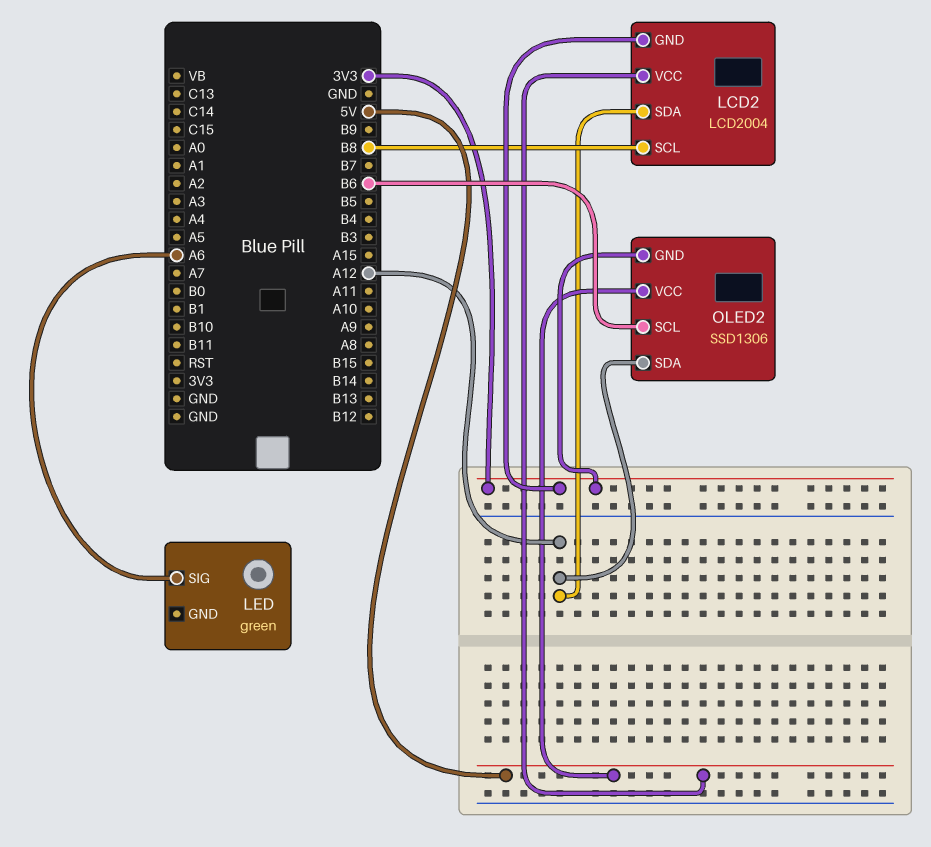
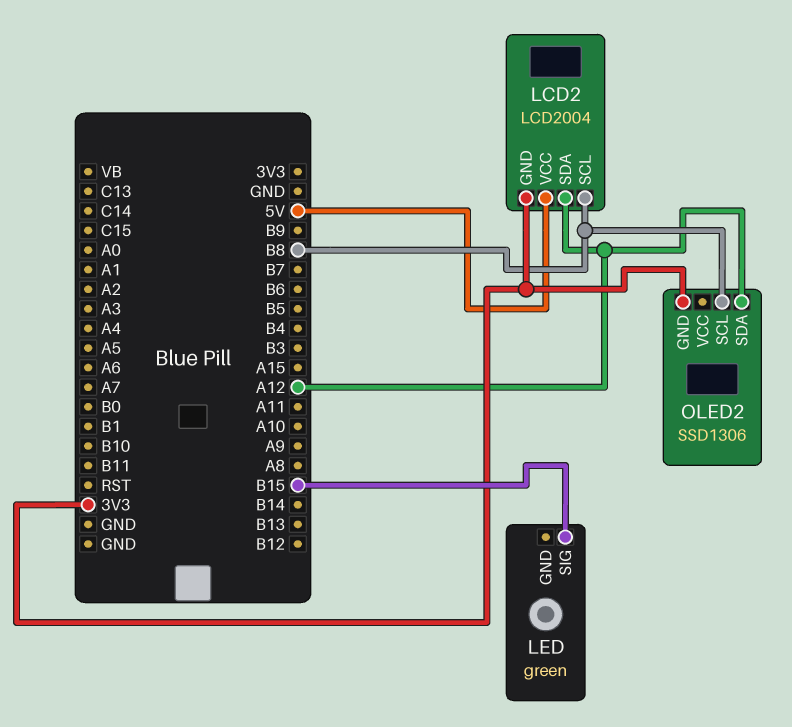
LED pin SIG: A6 -> B15
OLED2 pin SCL: B6 -> B8
OLED2 pin VCC: 5V -> none

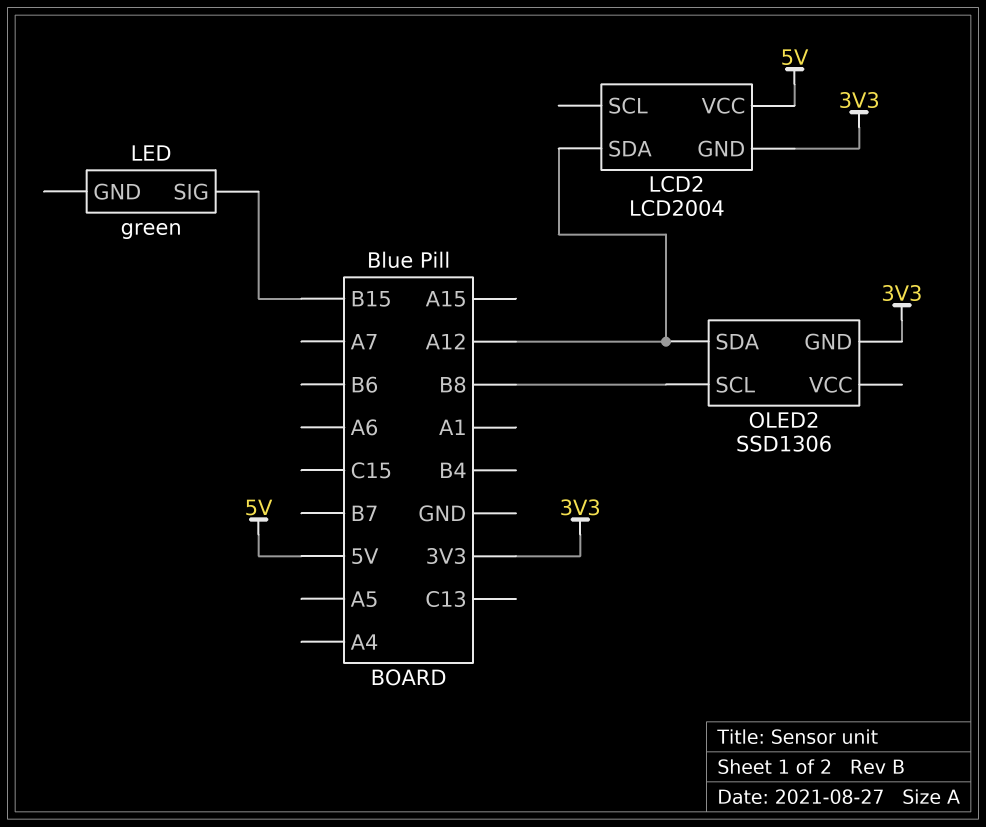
LCD2 pin SCL: B8 -> none

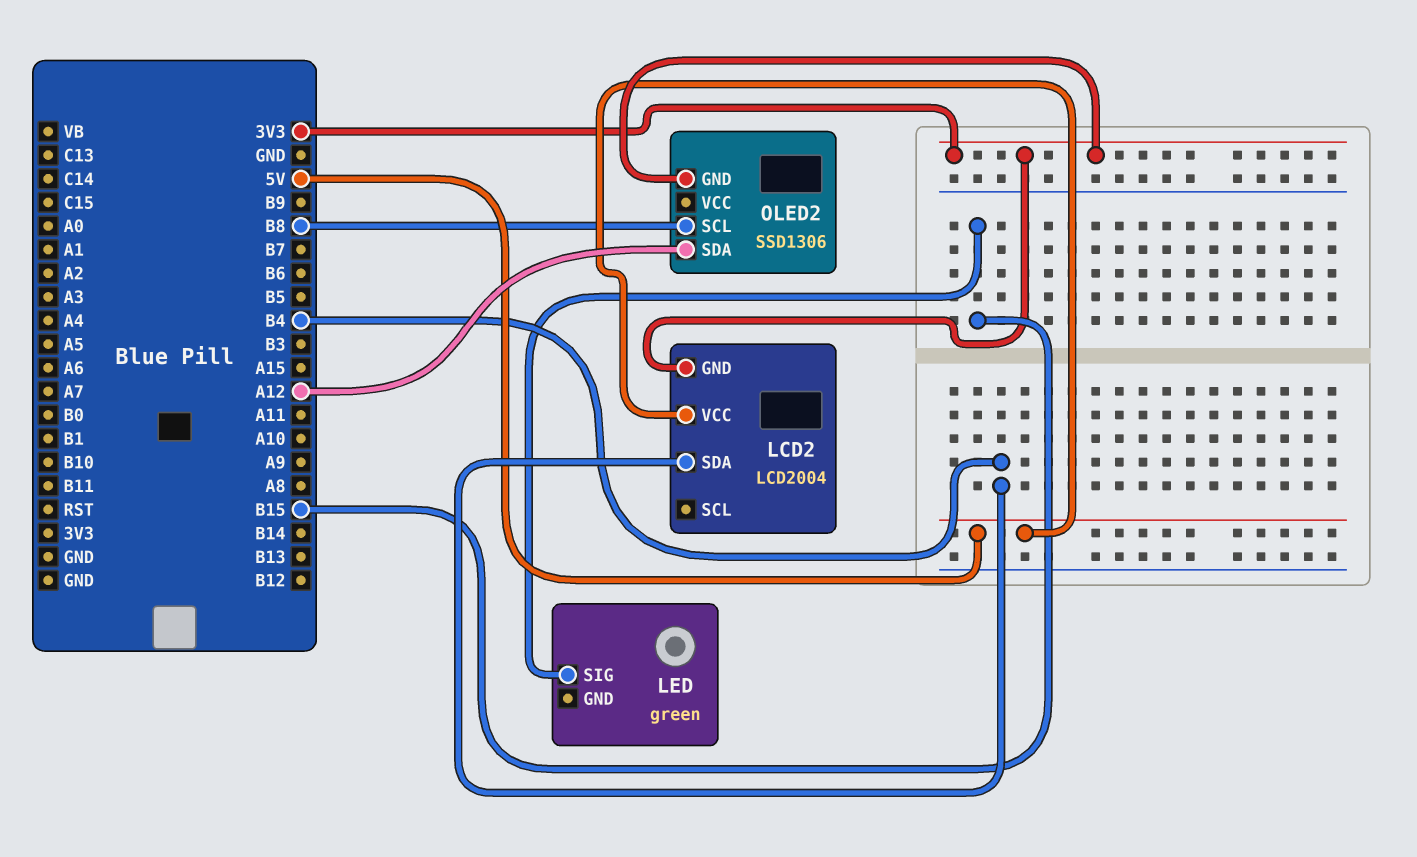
LCD2 pin SDA: A12 -> B4

